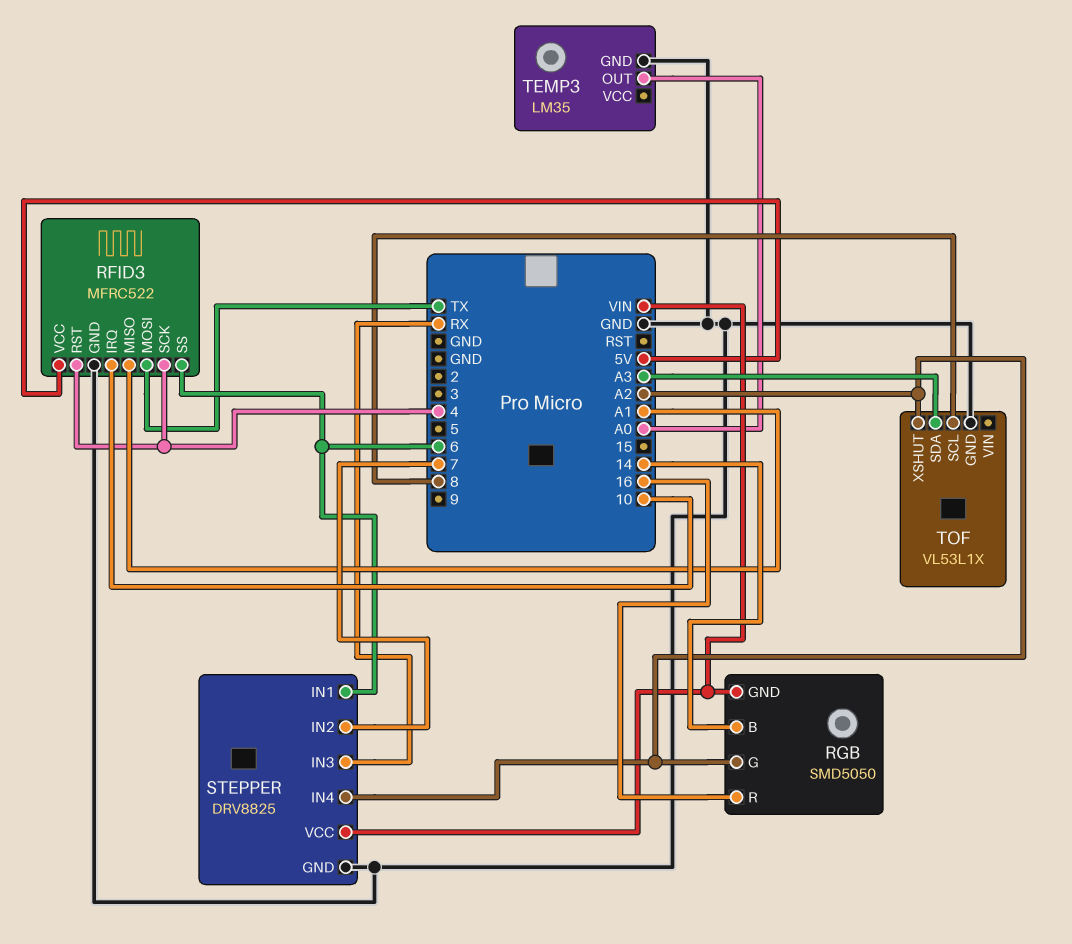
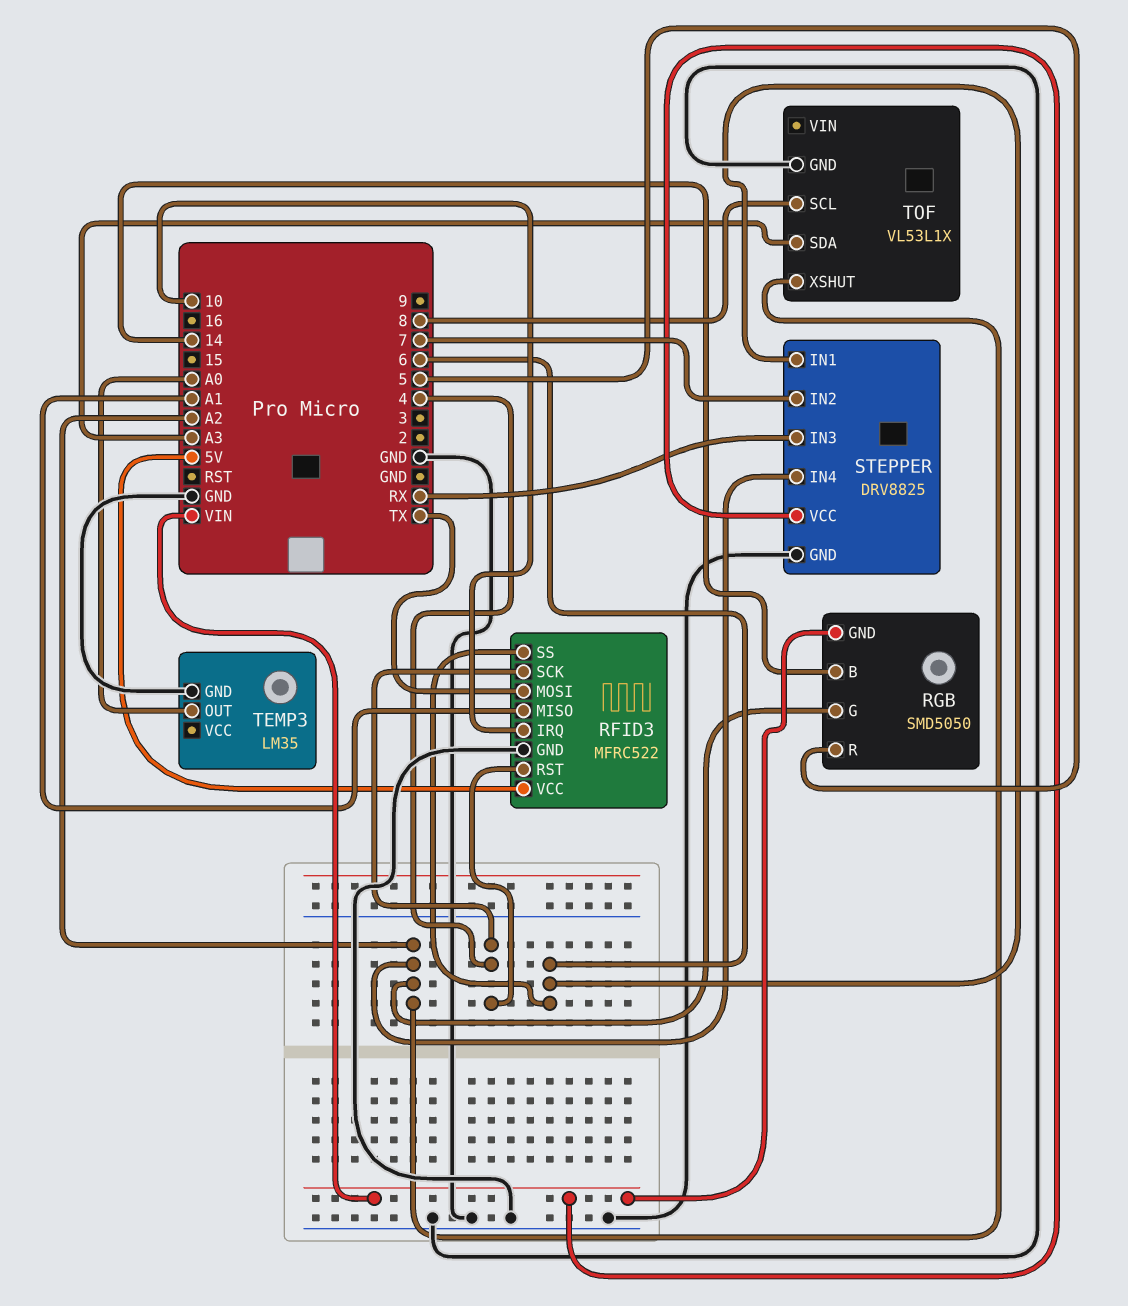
RGB pin R: 16 -> 5

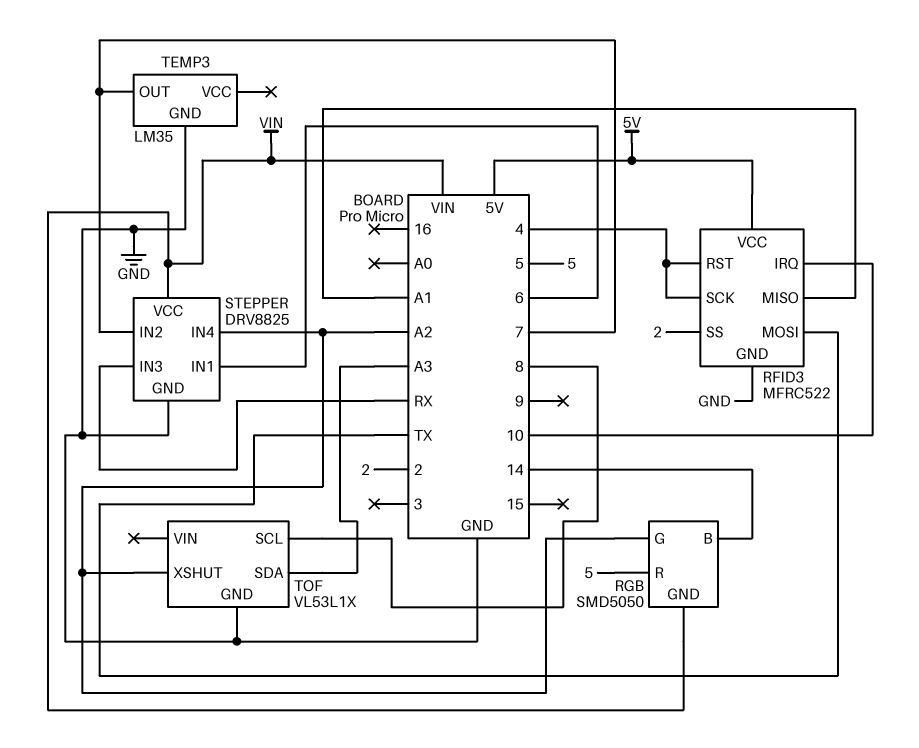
RFID3 pin SS: 6 -> 2
TEMP3 pin OUT: A0 -> 7

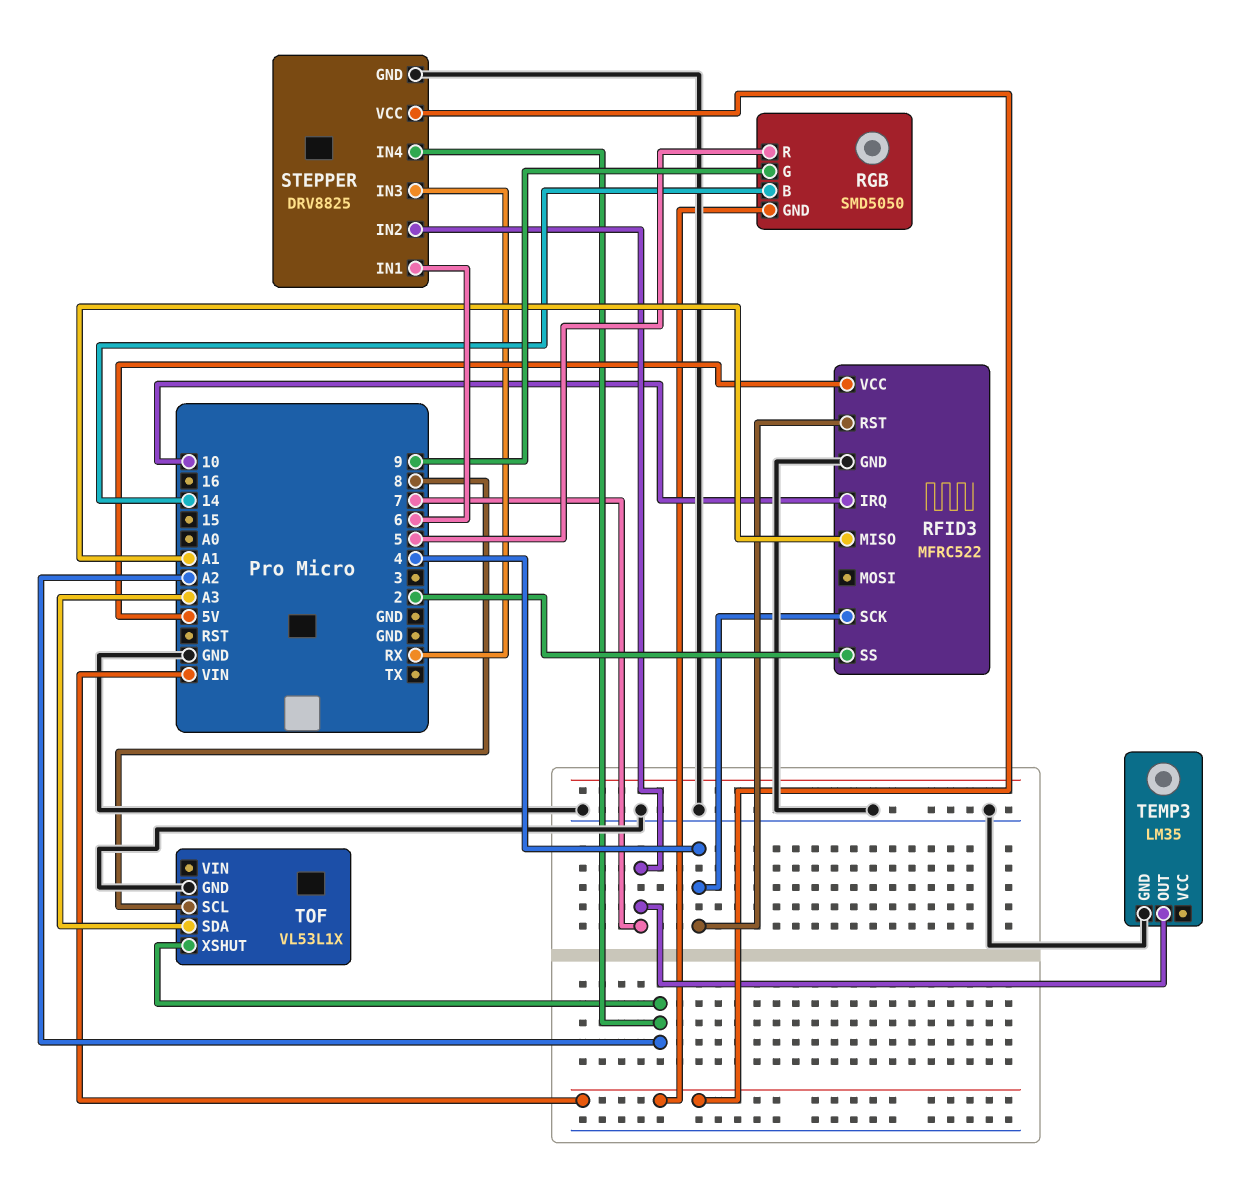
RFID3 pin MOSI: TX -> none
RGB pin G: A2 -> 9

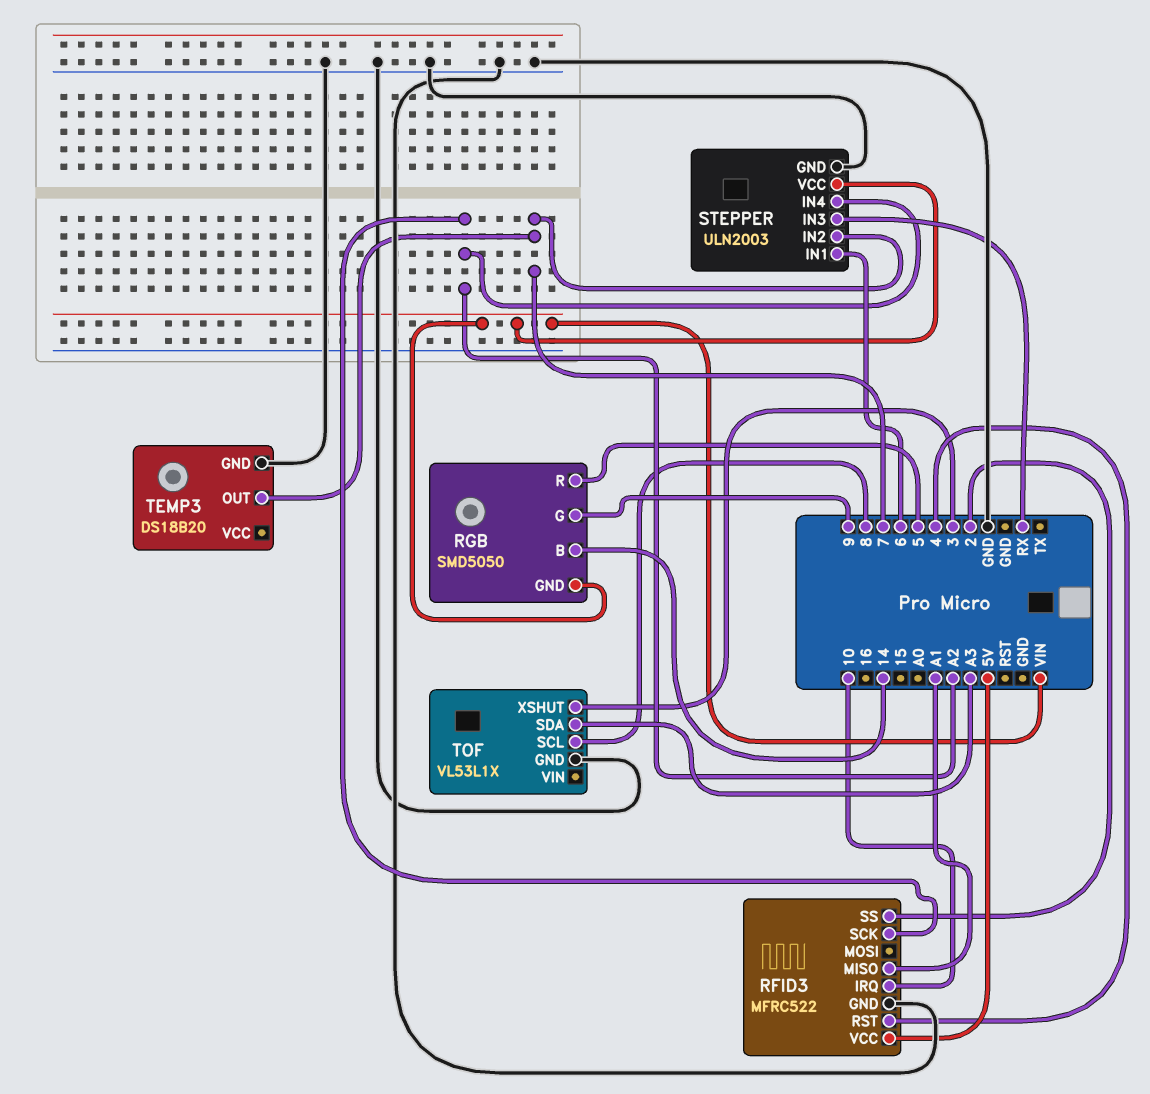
RFID3 pin SCK: 4 -> A2
STEPPER: DRV8825 -> ULN2003
TEMP3: LM35 -> DS18B20
TOF pin XSHUT: A2 -> 3

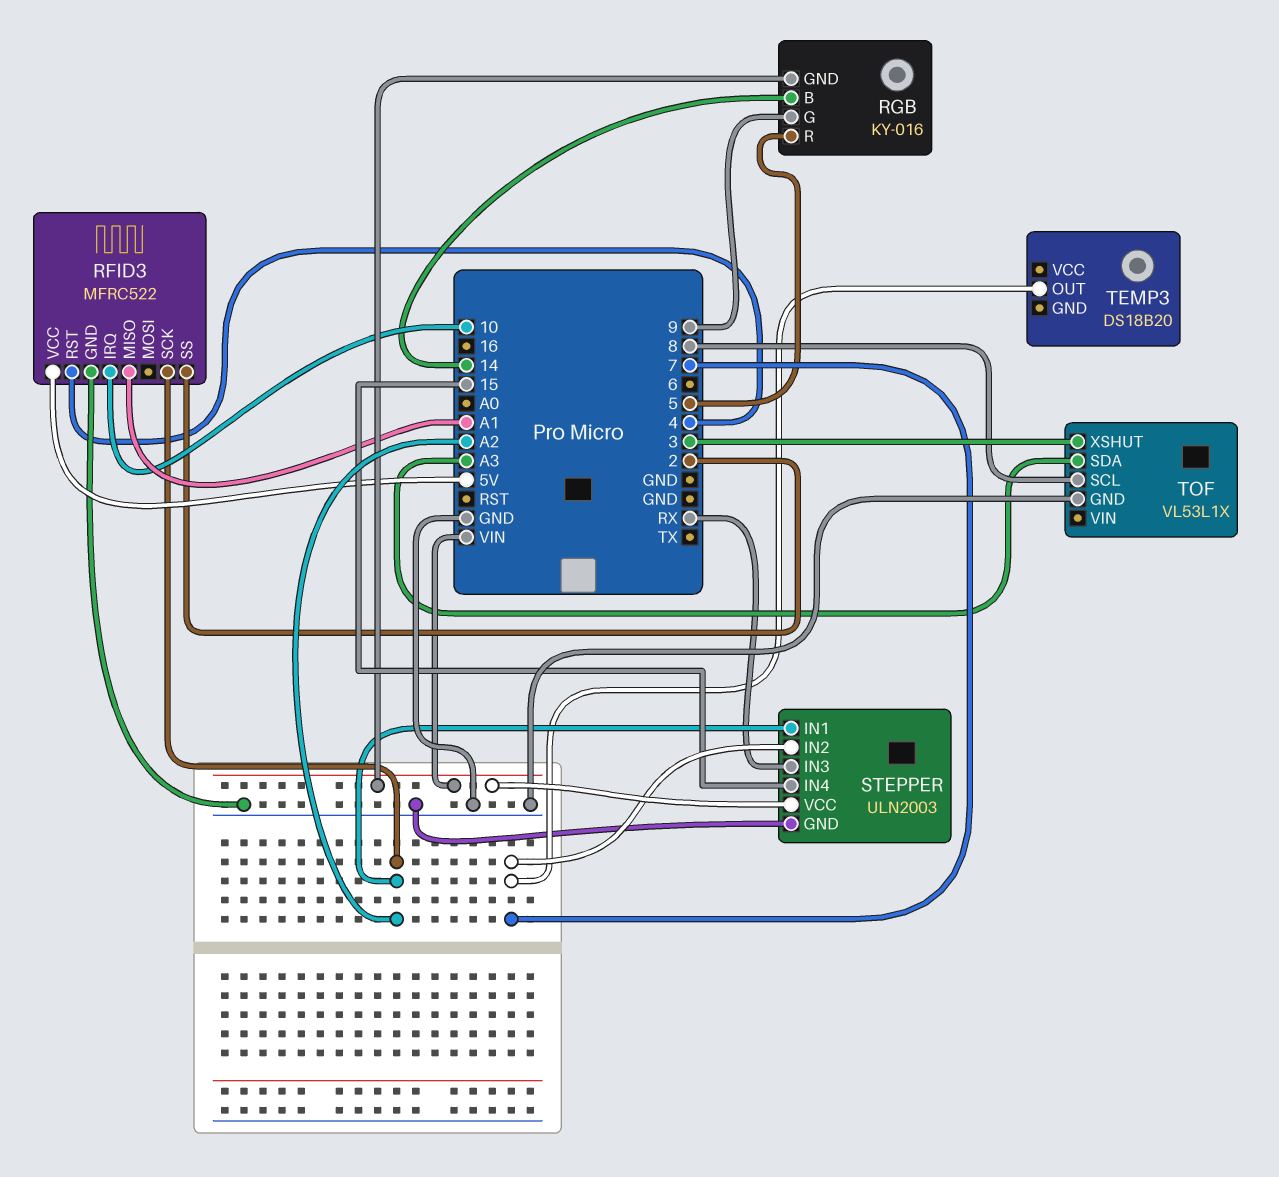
RGB: SMD5050 -> KY-016
STEPPER pin IN1: 6 -> A2
STEPPER pin IN4: A2 -> 15
TEMP3 pin GND: GND -> none

